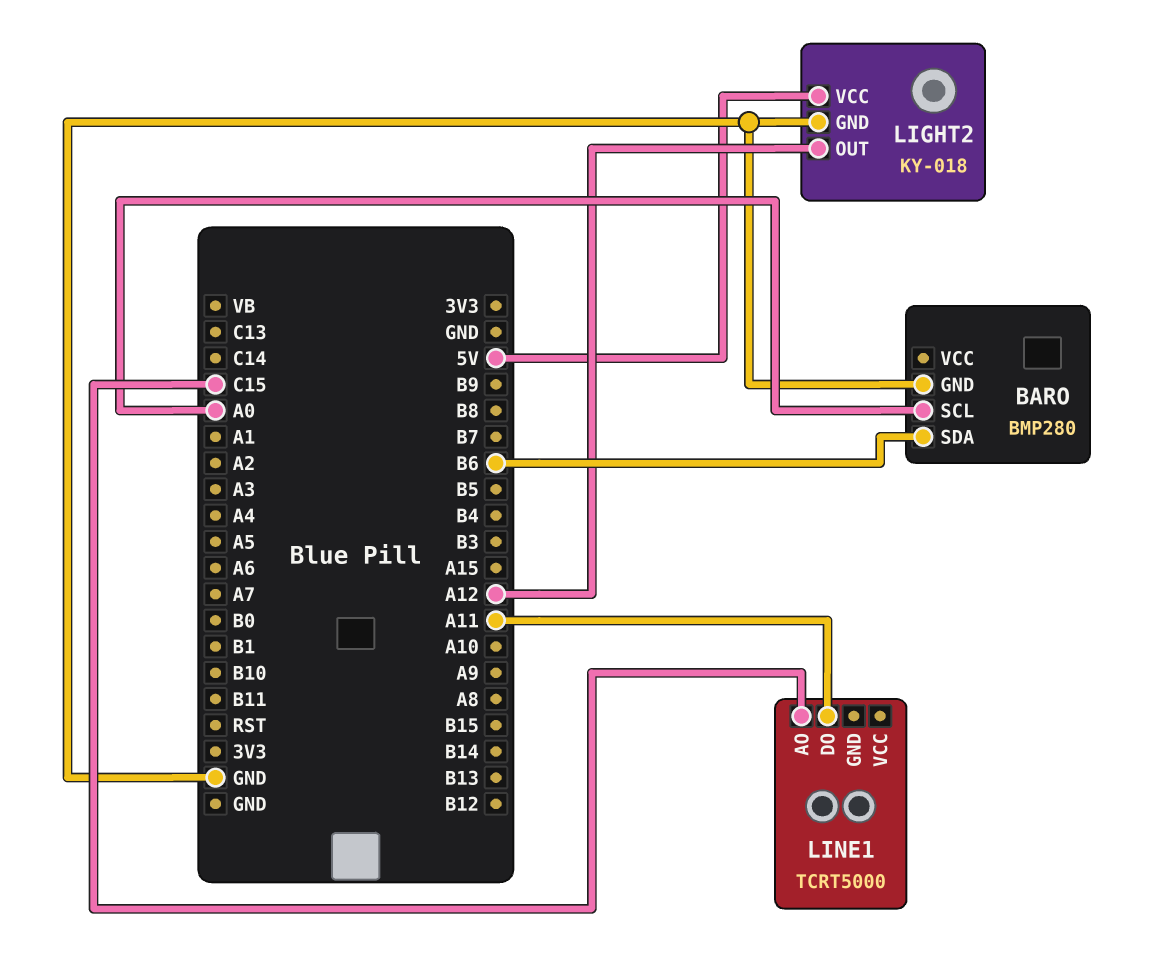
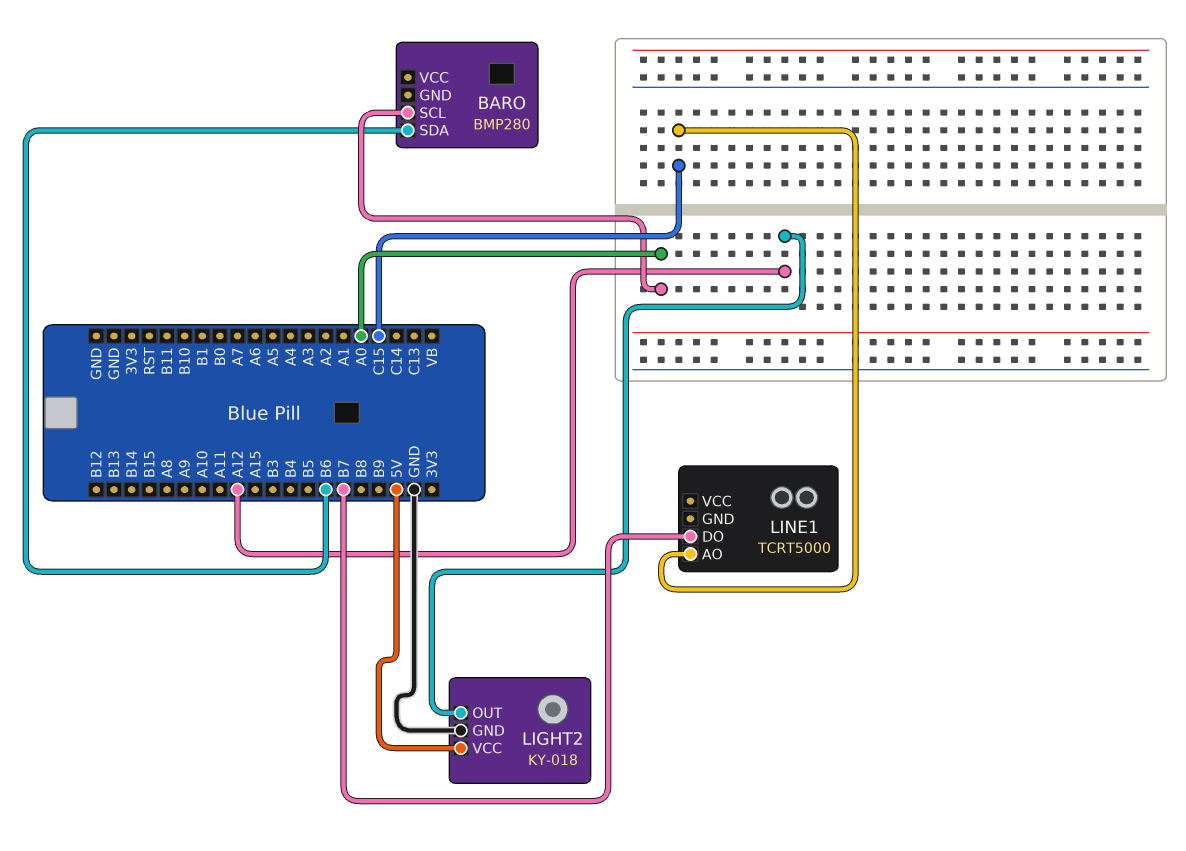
BARO pin GND: GND -> none
LINE1 pin DO: A11 -> B7

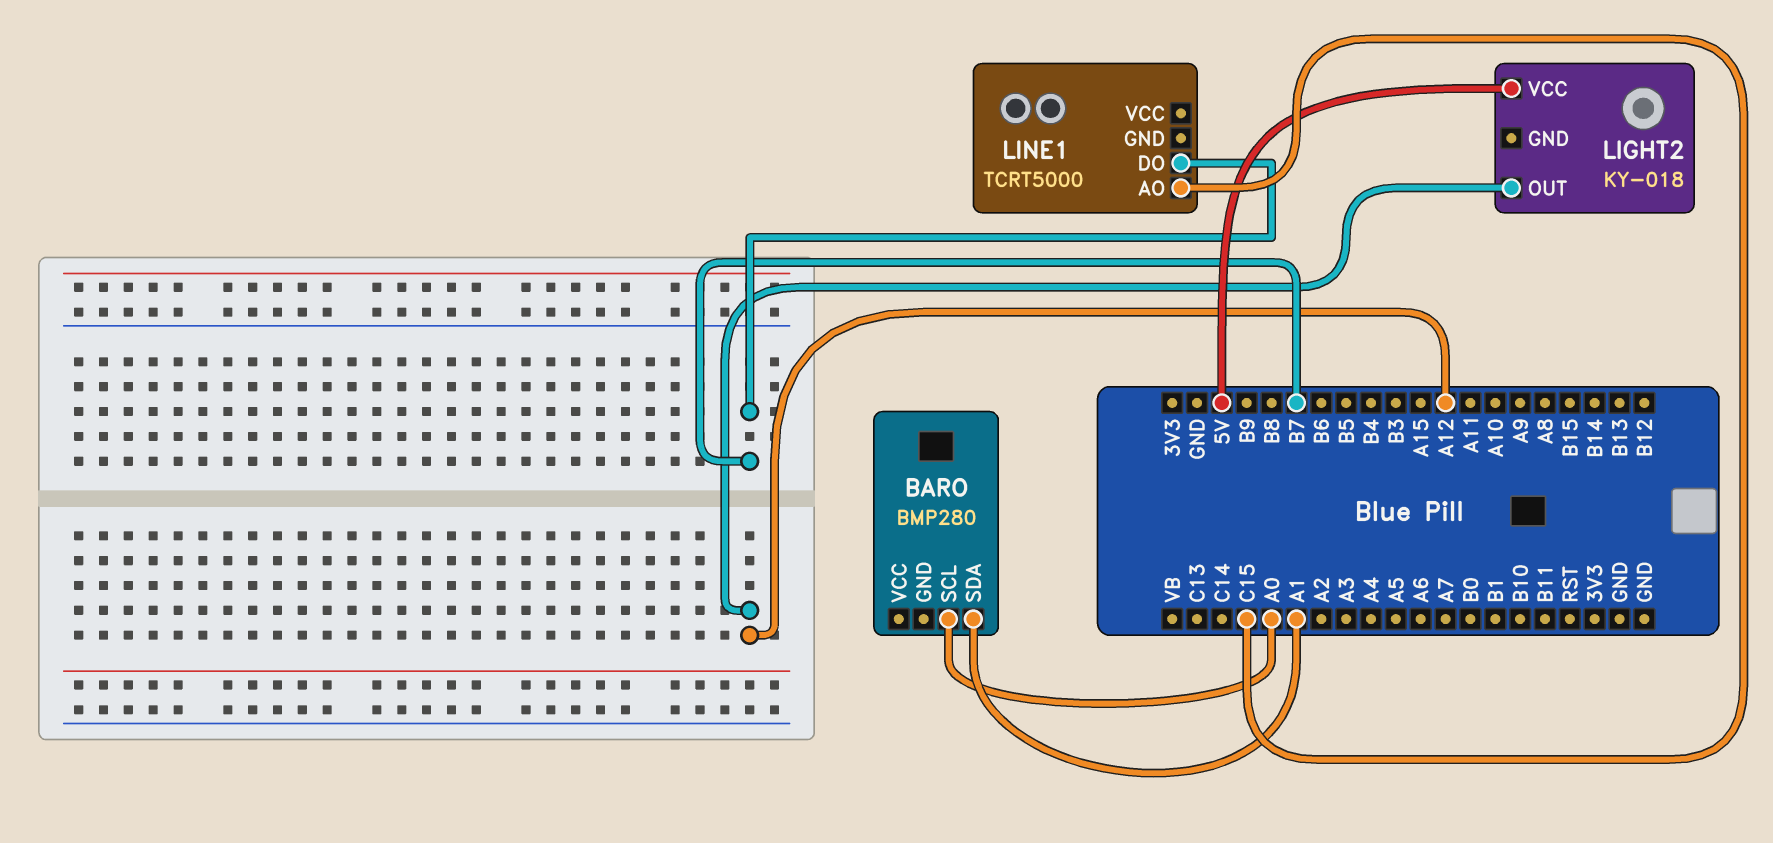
BARO pin SDA: B6 -> A1
LIGHT2 pin GND: GND -> none

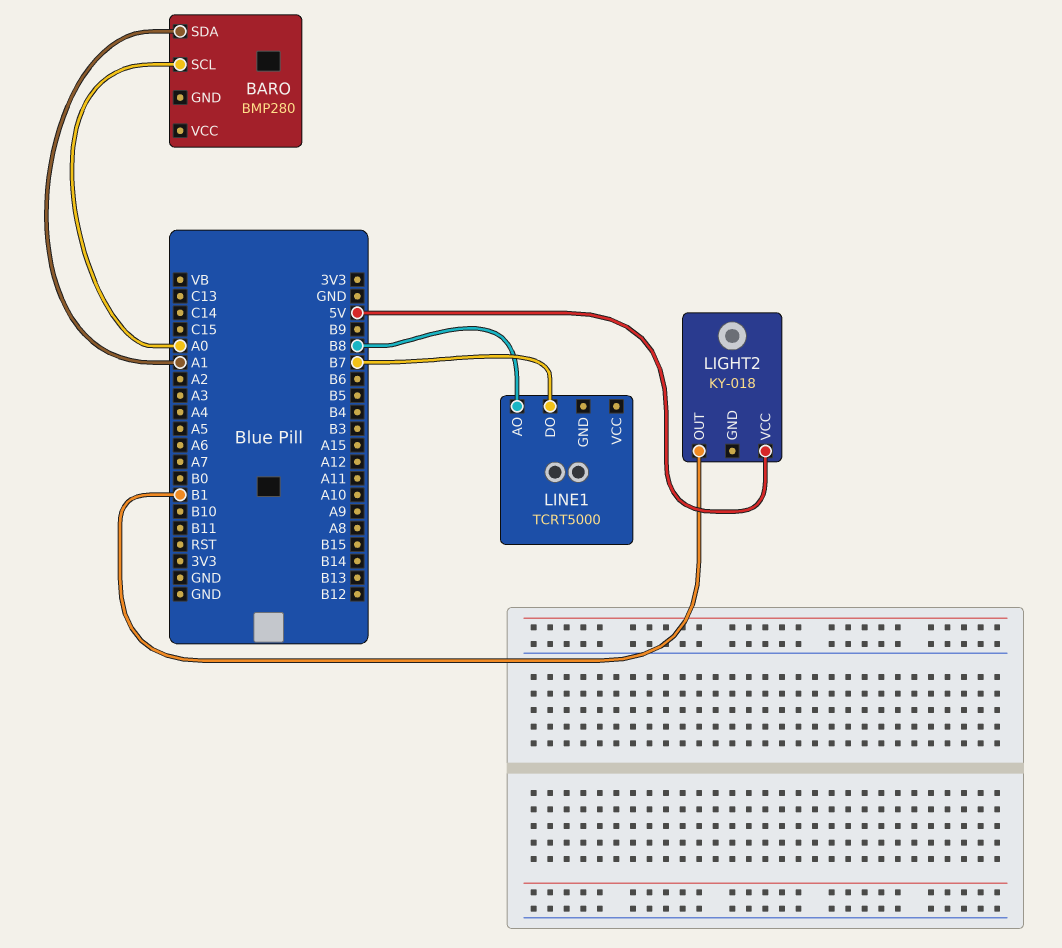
LIGHT2 pin OUT: A12 -> B1
LINE1 pin AO: C15 -> B8

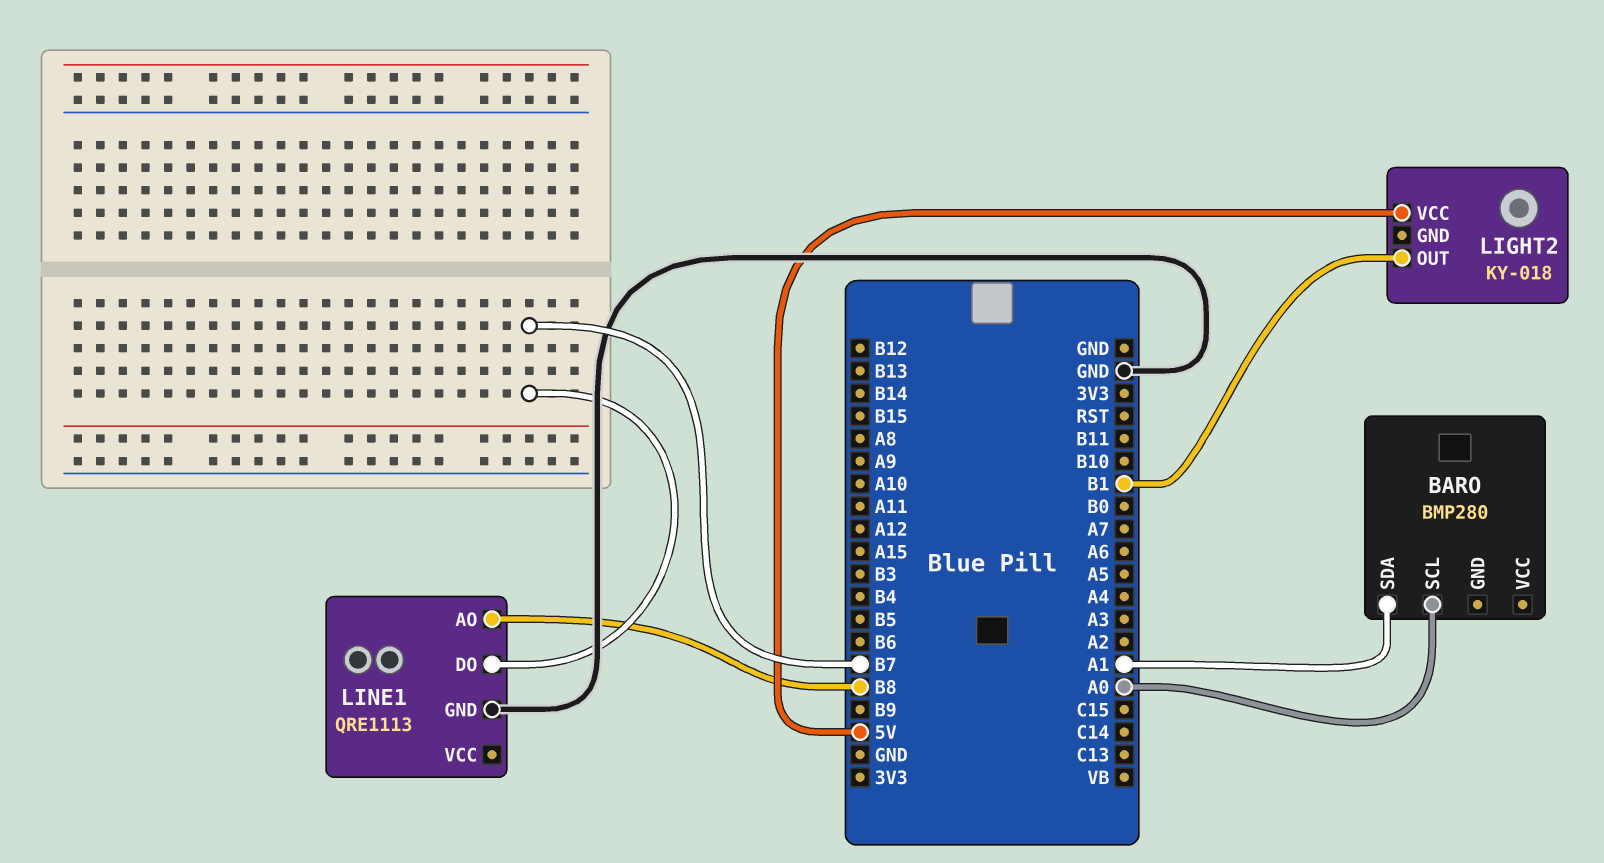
LINE1: TCRT5000 -> QRE1113
LINE1 pin GND: none -> GND

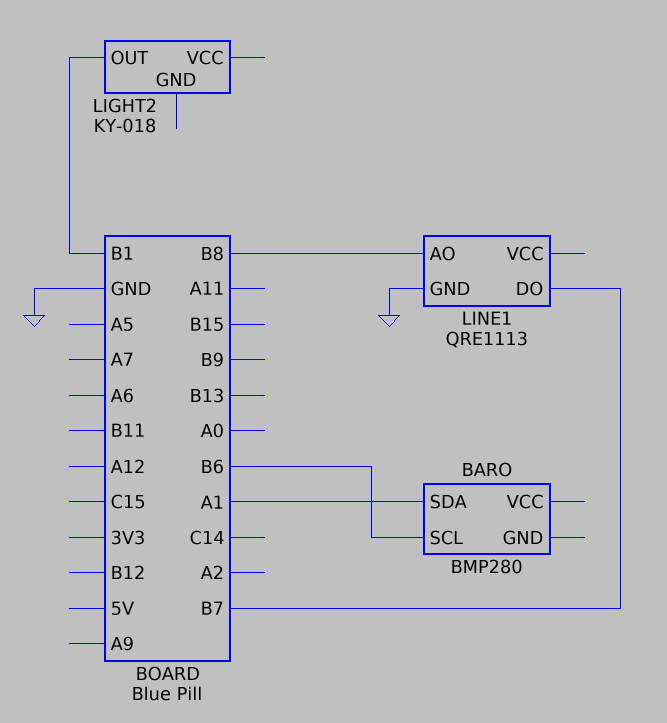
BARO pin SCL: A0 -> B6
LIGHT2 pin VCC: 5V -> none

